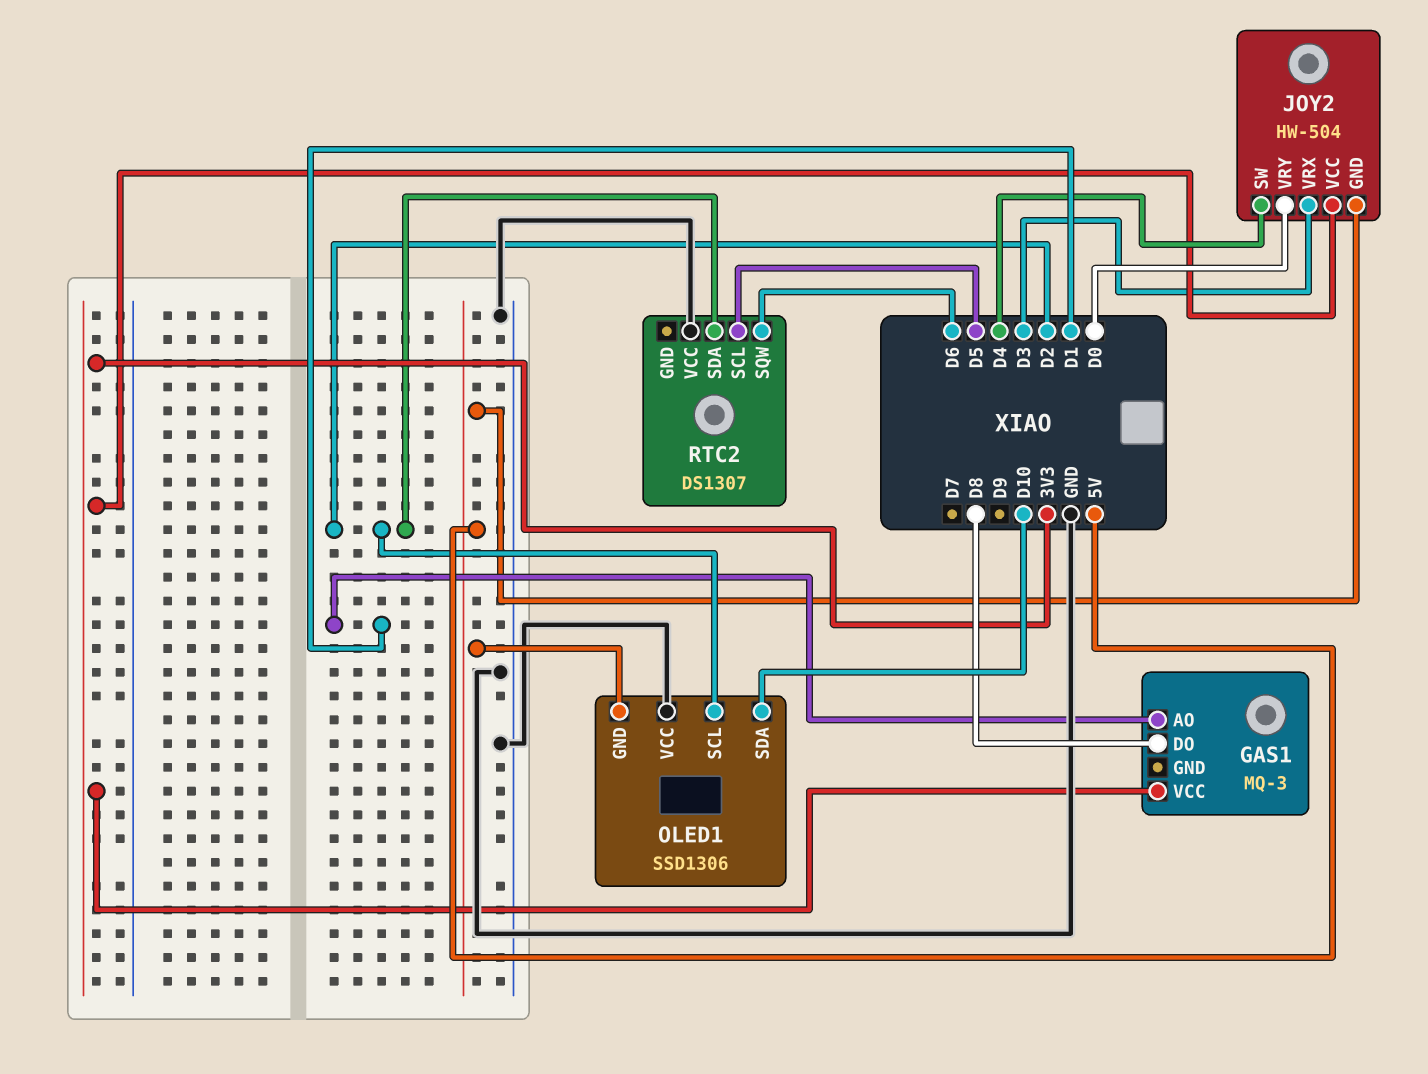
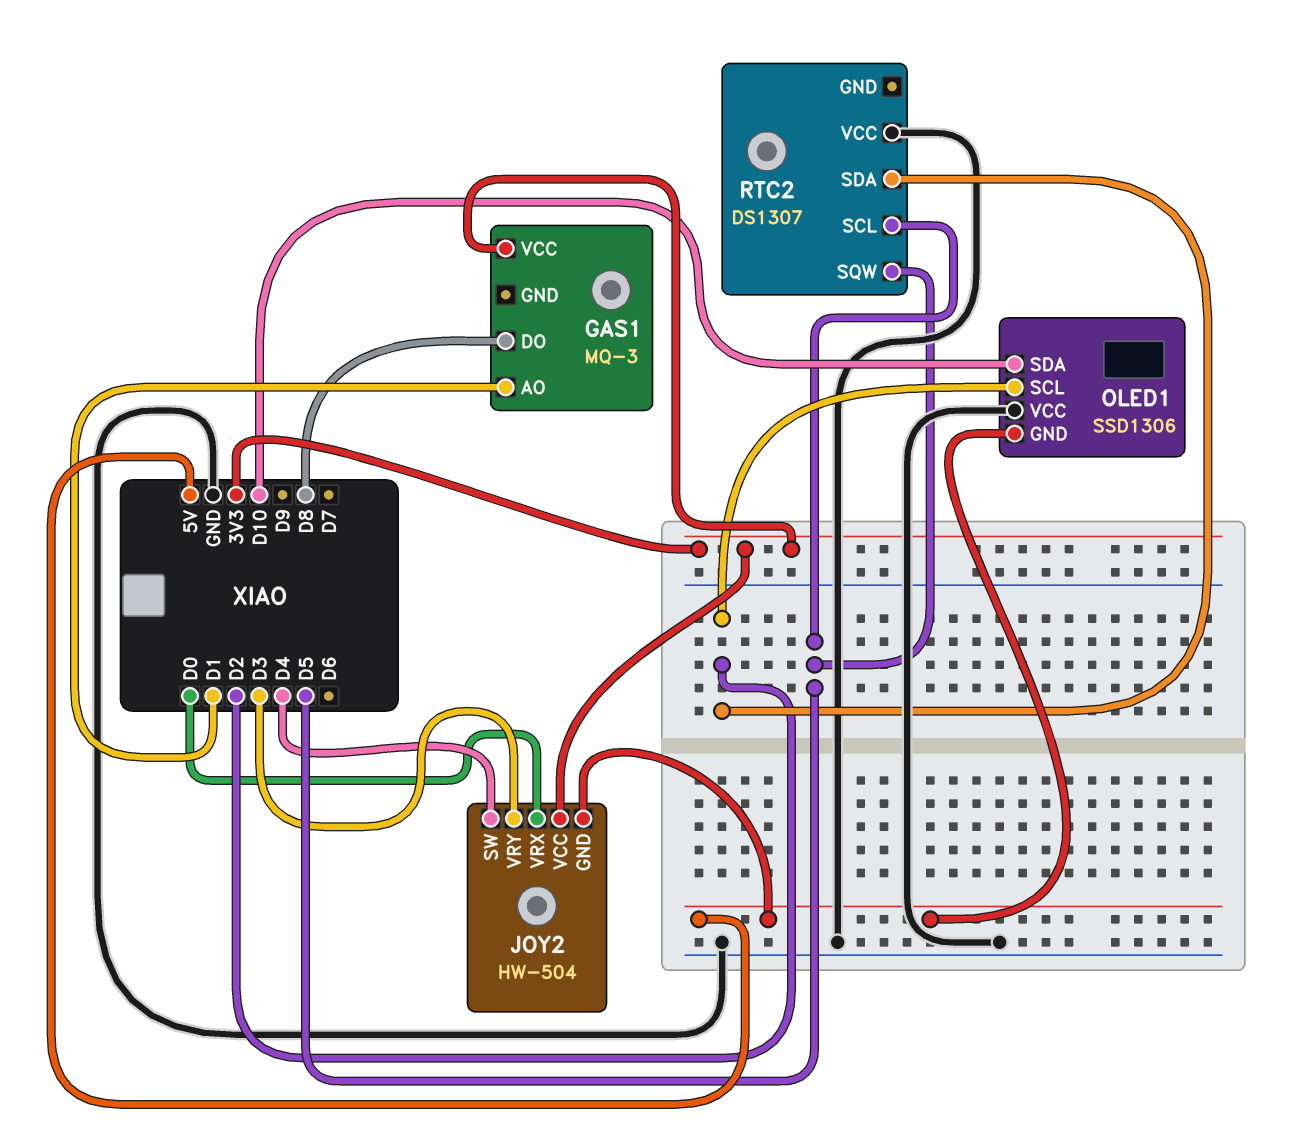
JOY2 pin VRX: D3 -> D0
JOY2 pin VRY: D0 -> D3
RTC2 pin SQW: D6 -> D5

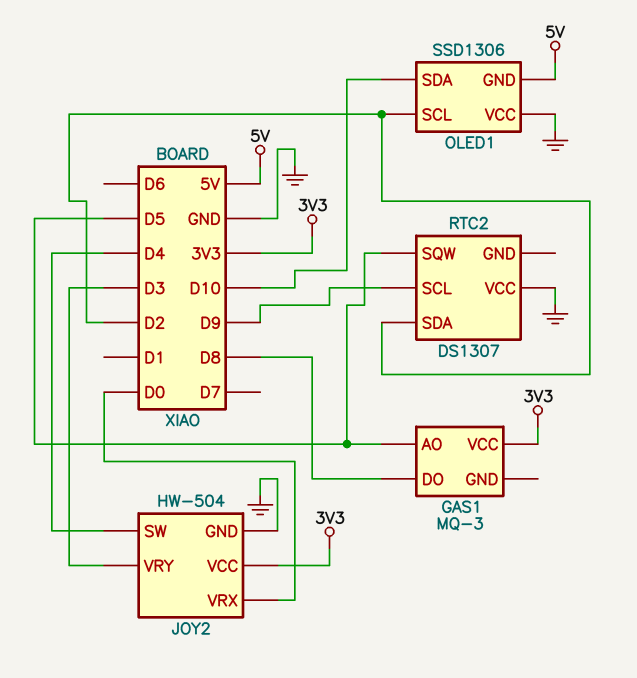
GAS1 pin AO: D1 -> D5
JOY2 pin GND: 5V -> GND
RTC2 pin SCL: D5 -> D9

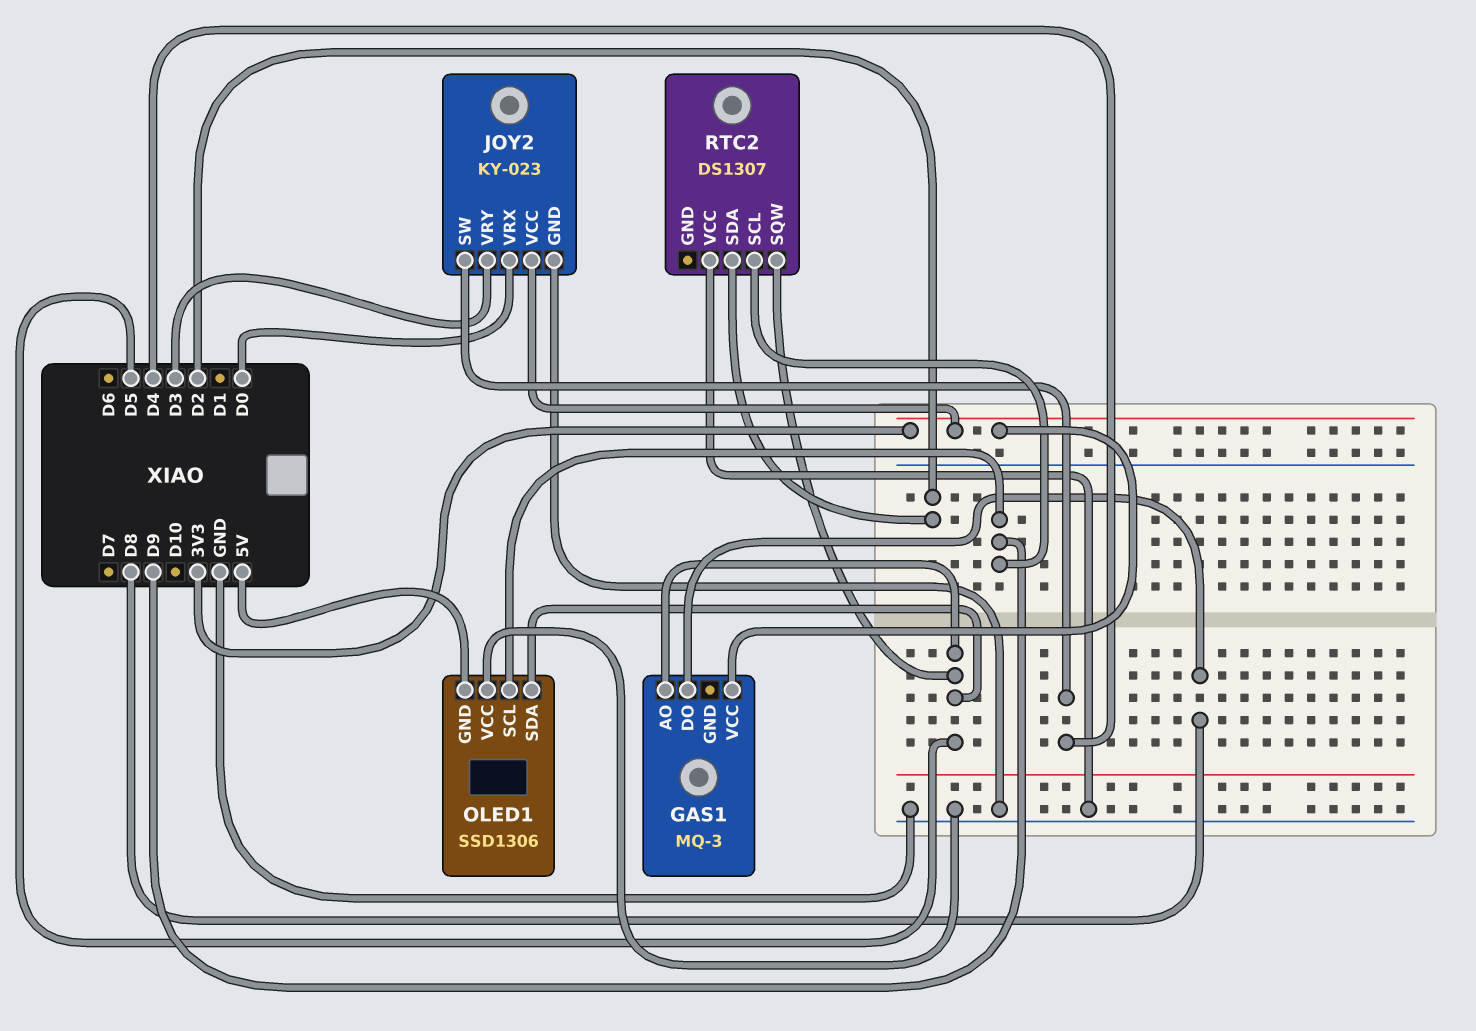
JOY2: HW-504 -> KY-023
OLED1 pin SCL: D2 -> D9
OLED1 pin SDA: D10 -> D5

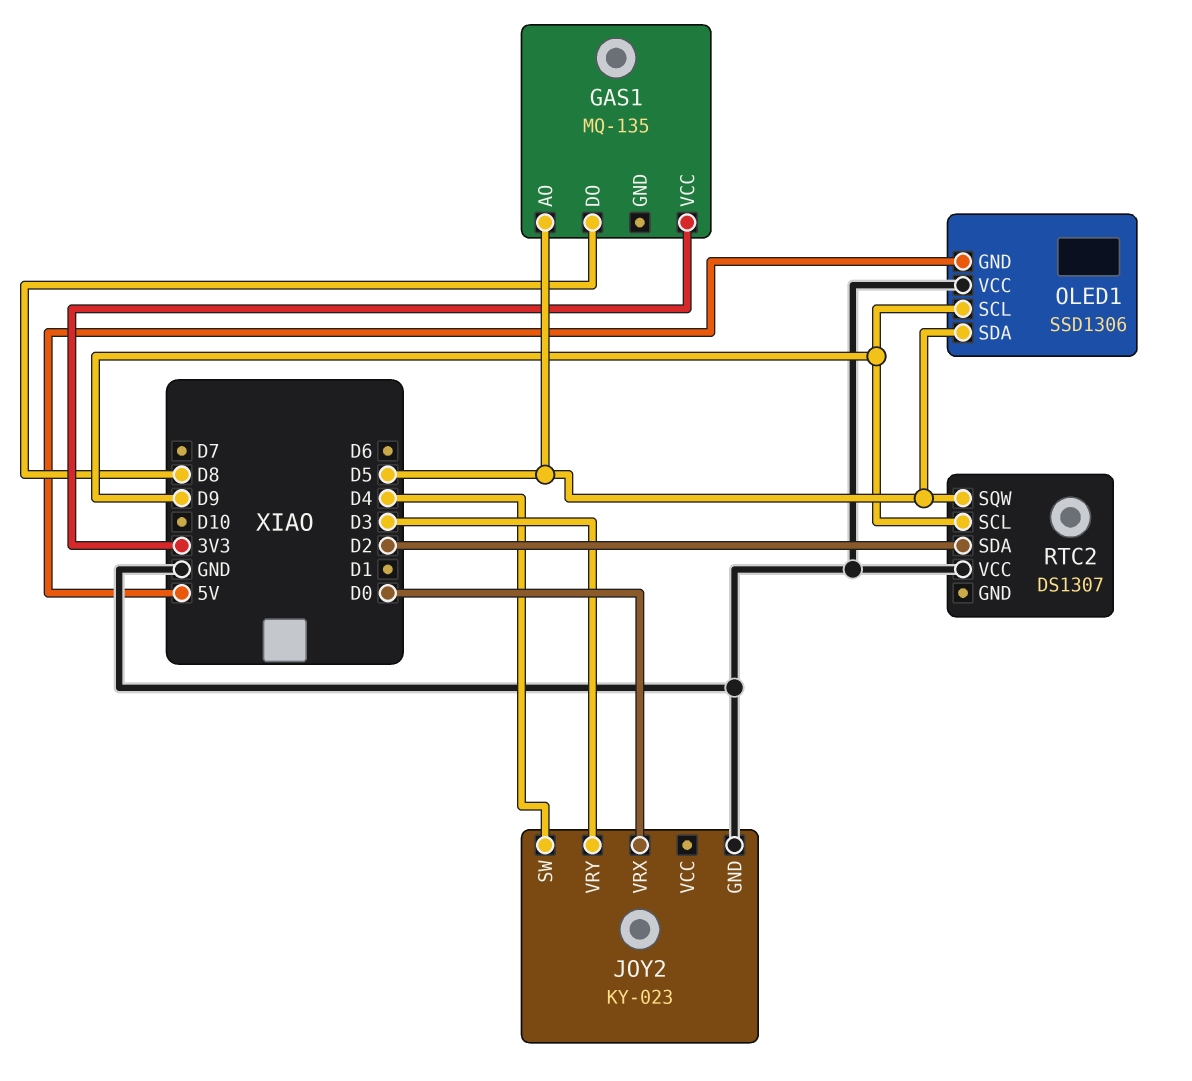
GAS1: MQ-3 -> MQ-135
JOY2 pin VCC: 3V3 -> none

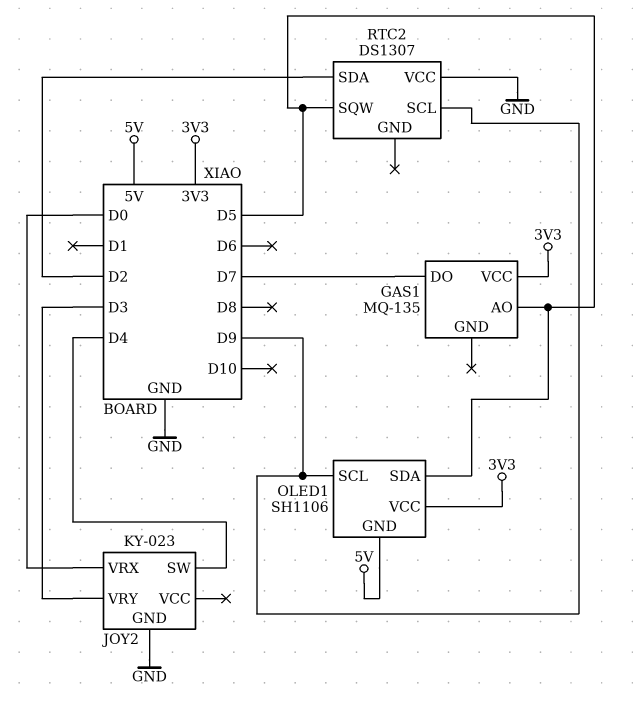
GAS1 pin DO: D8 -> D7
OLED1: SSD1306 -> SH1106
OLED1 pin VCC: GND -> 3V3

